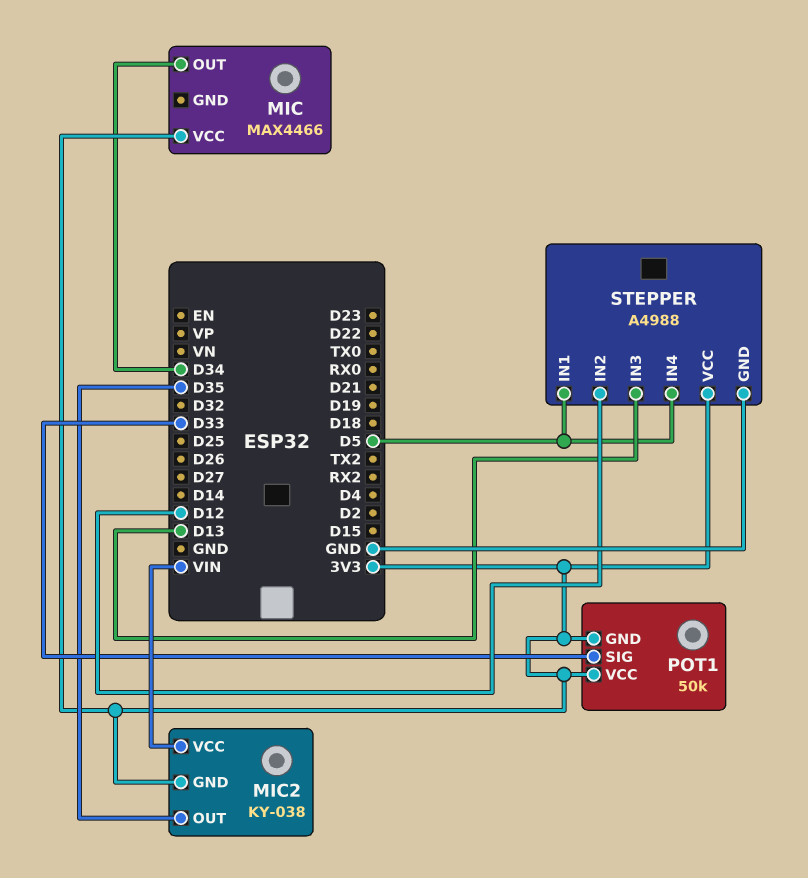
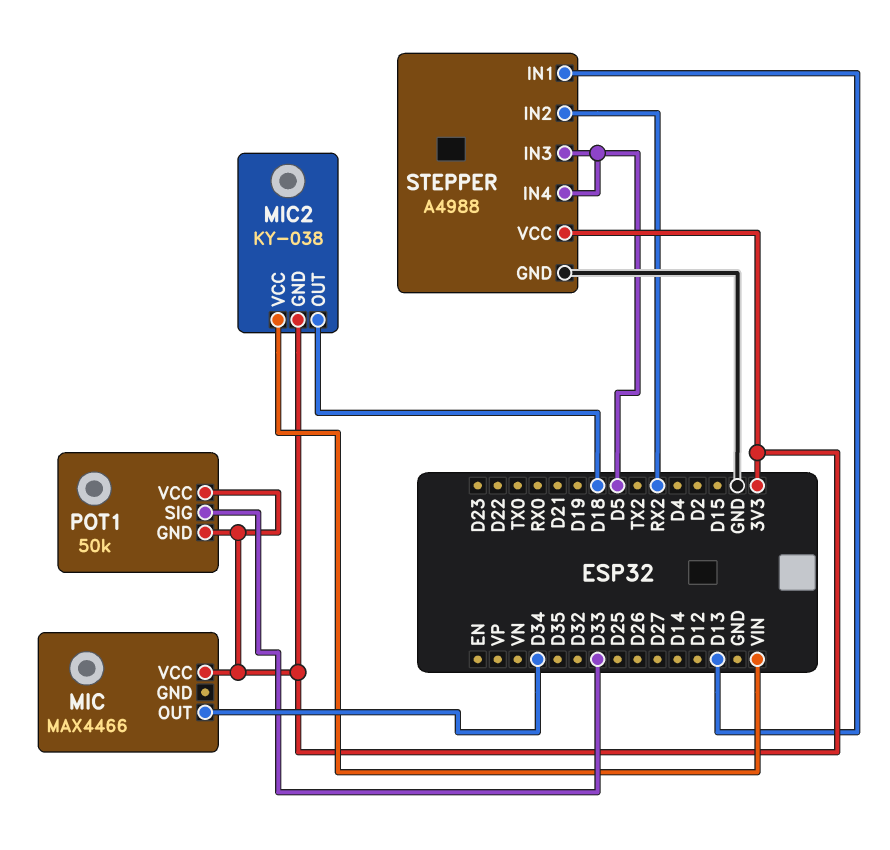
MIC2 pin OUT: D35 -> D18
STEPPER pin IN1: D5 -> D13
STEPPER pin IN2: D12 -> RX2
STEPPER pin IN3: D13 -> D5

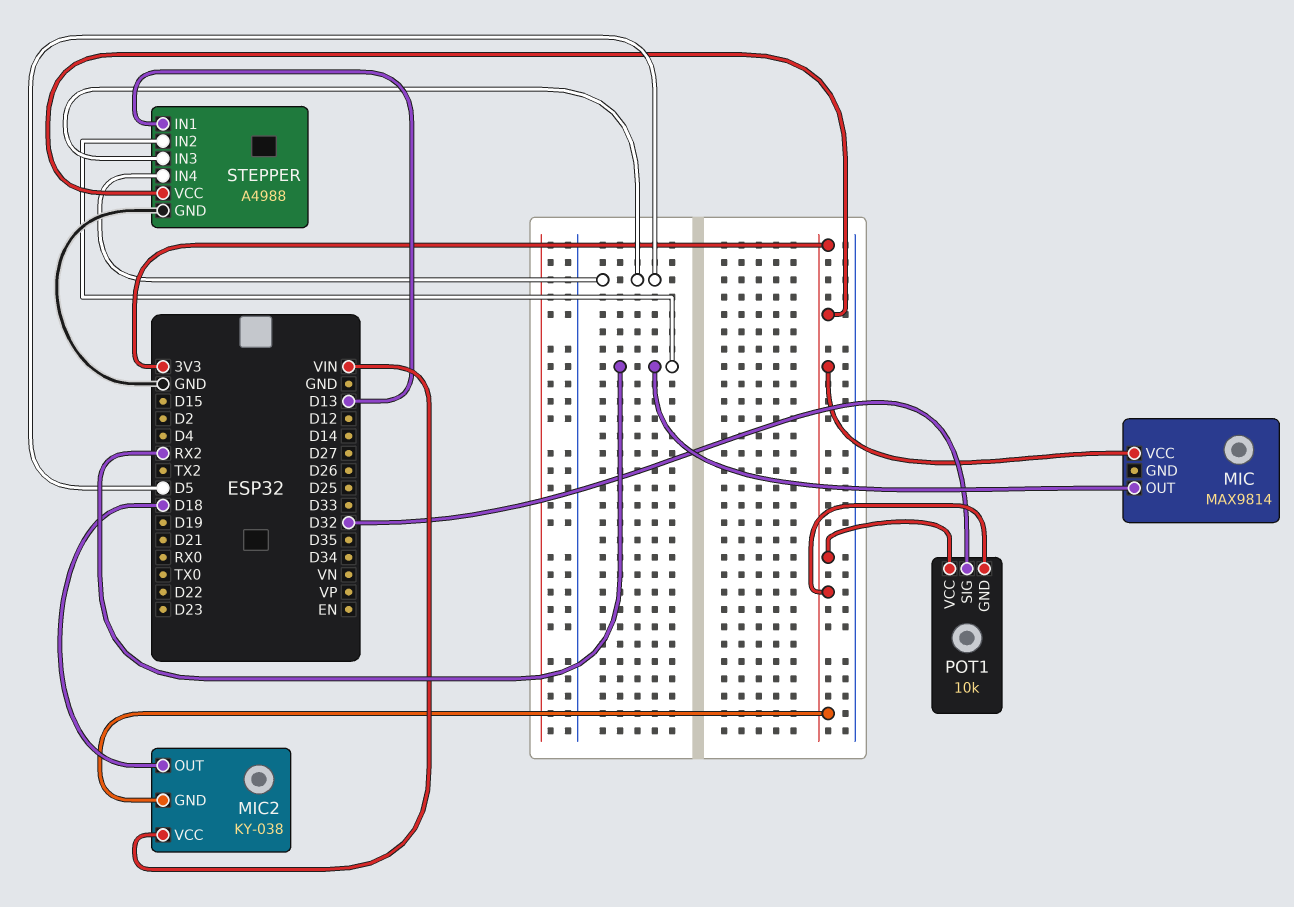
MIC: MAX4466 -> MAX9814
MIC pin OUT: D34 -> RX2
POT1: 50k -> 10k
POT1 pin SIG: D33 -> D32

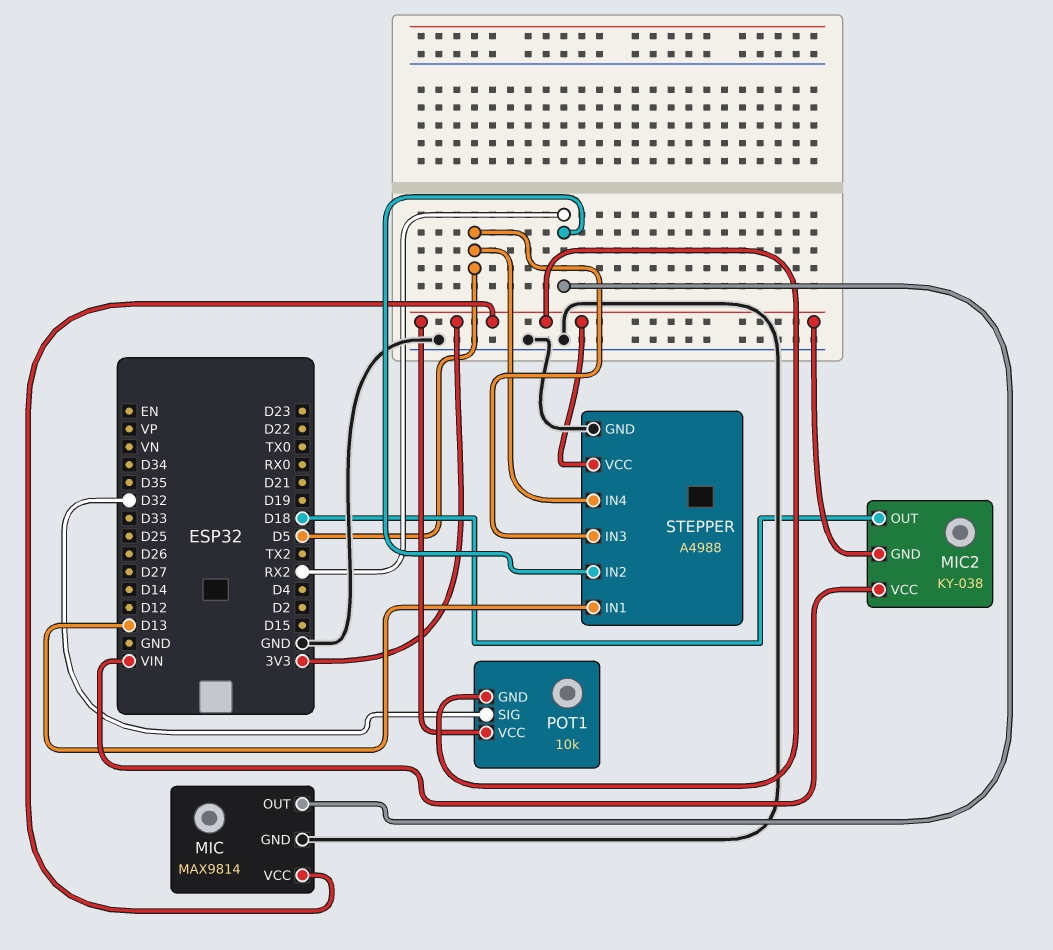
MIC pin GND: none -> GND

